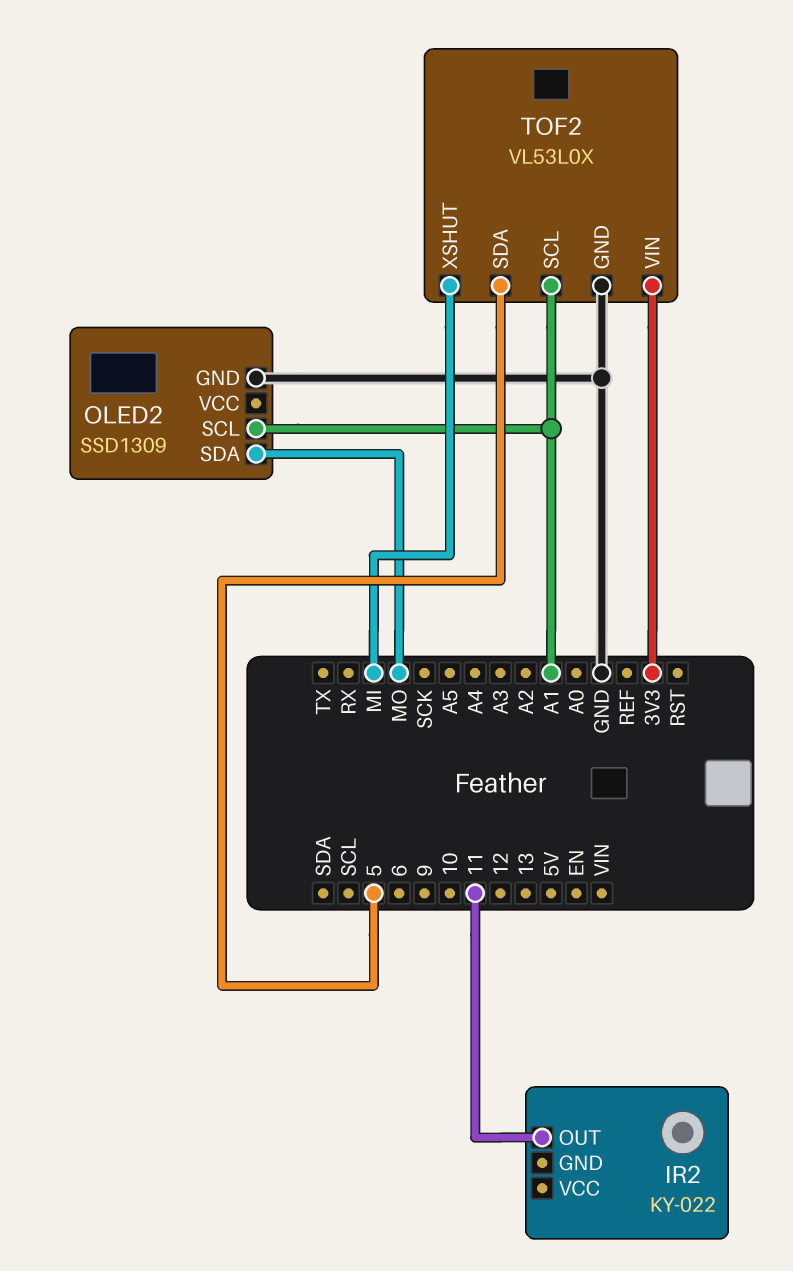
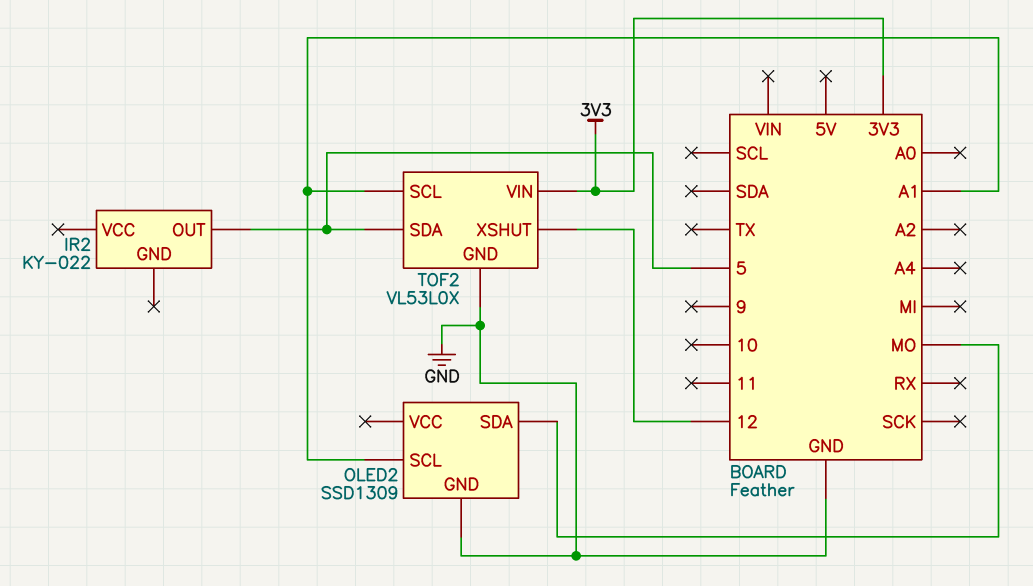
IR2 pin OUT: 11 -> 5
TOF2 pin XSHUT: MI -> 12

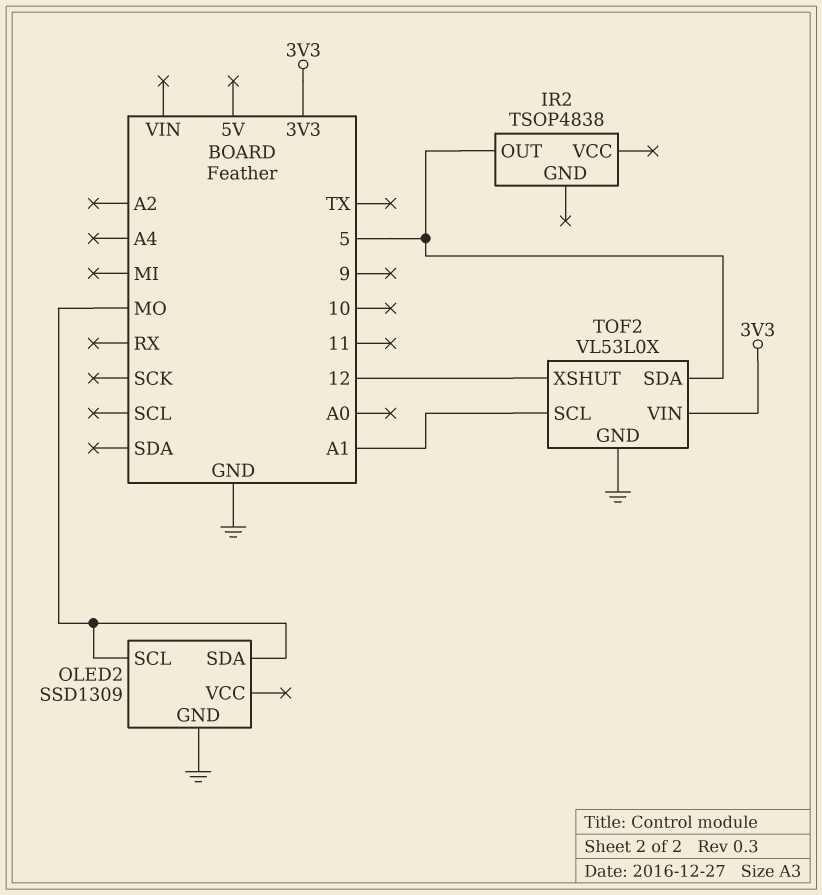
IR2: KY-022 -> TSOP4838
OLED2 pin SCL: A1 -> MO

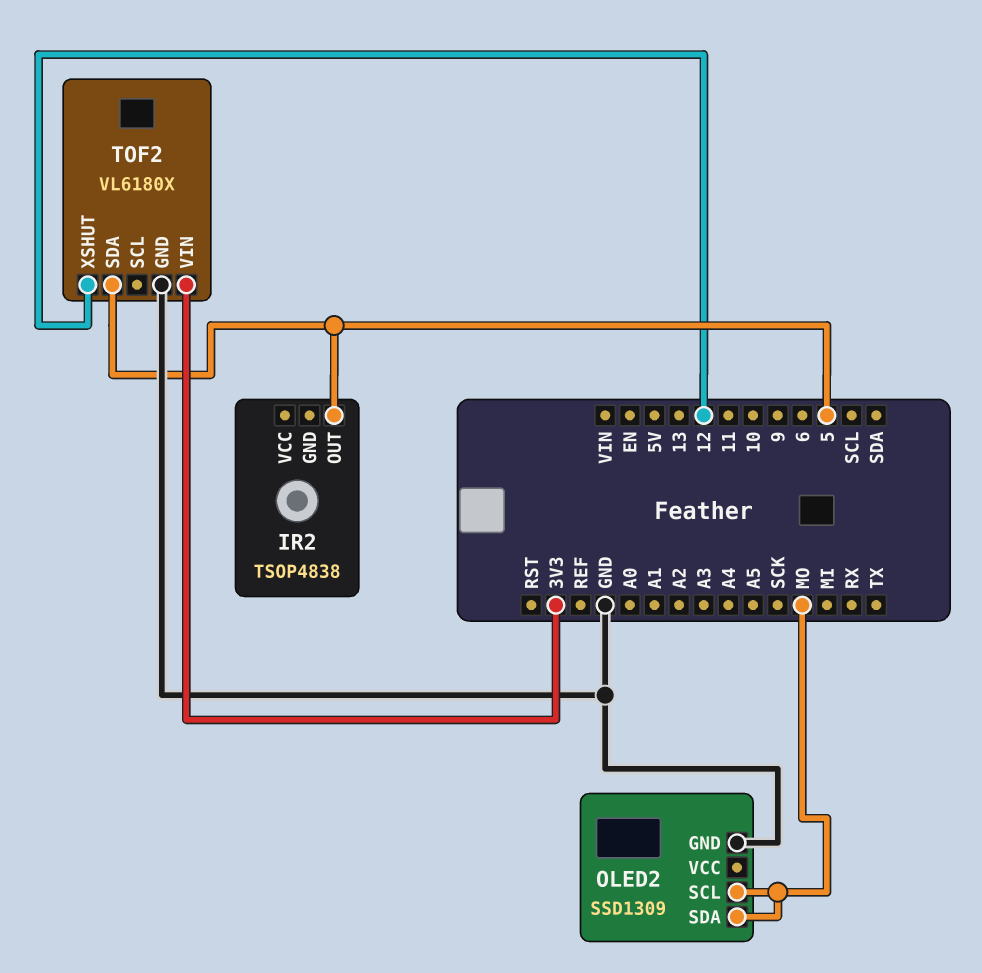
TOF2: VL53L0X -> VL6180X
TOF2 pin SCL: A1 -> none

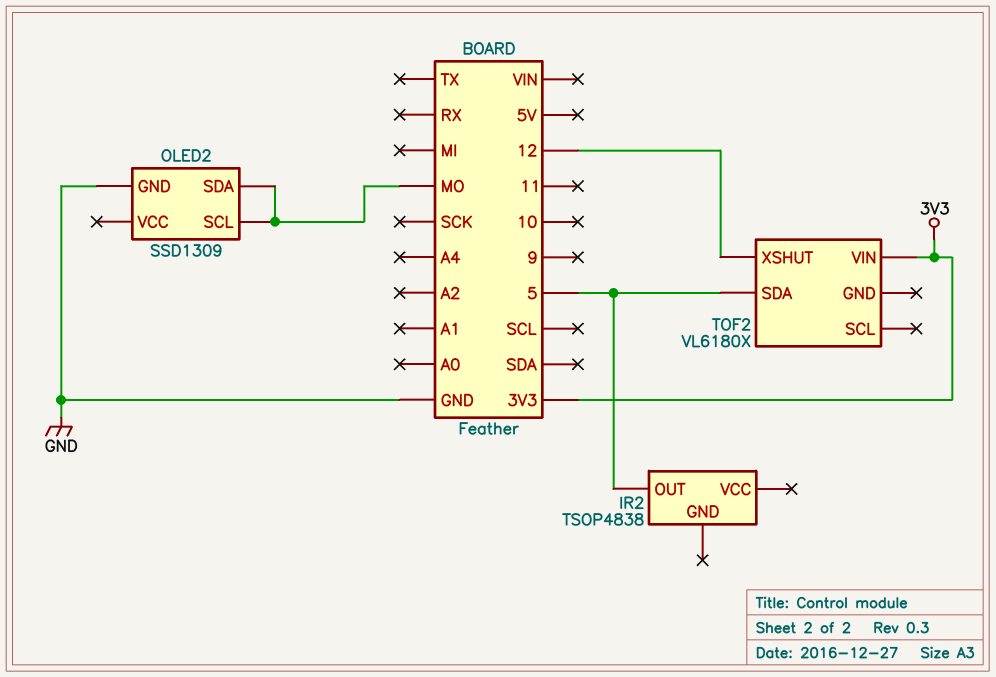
TOF2 pin GND: GND -> none

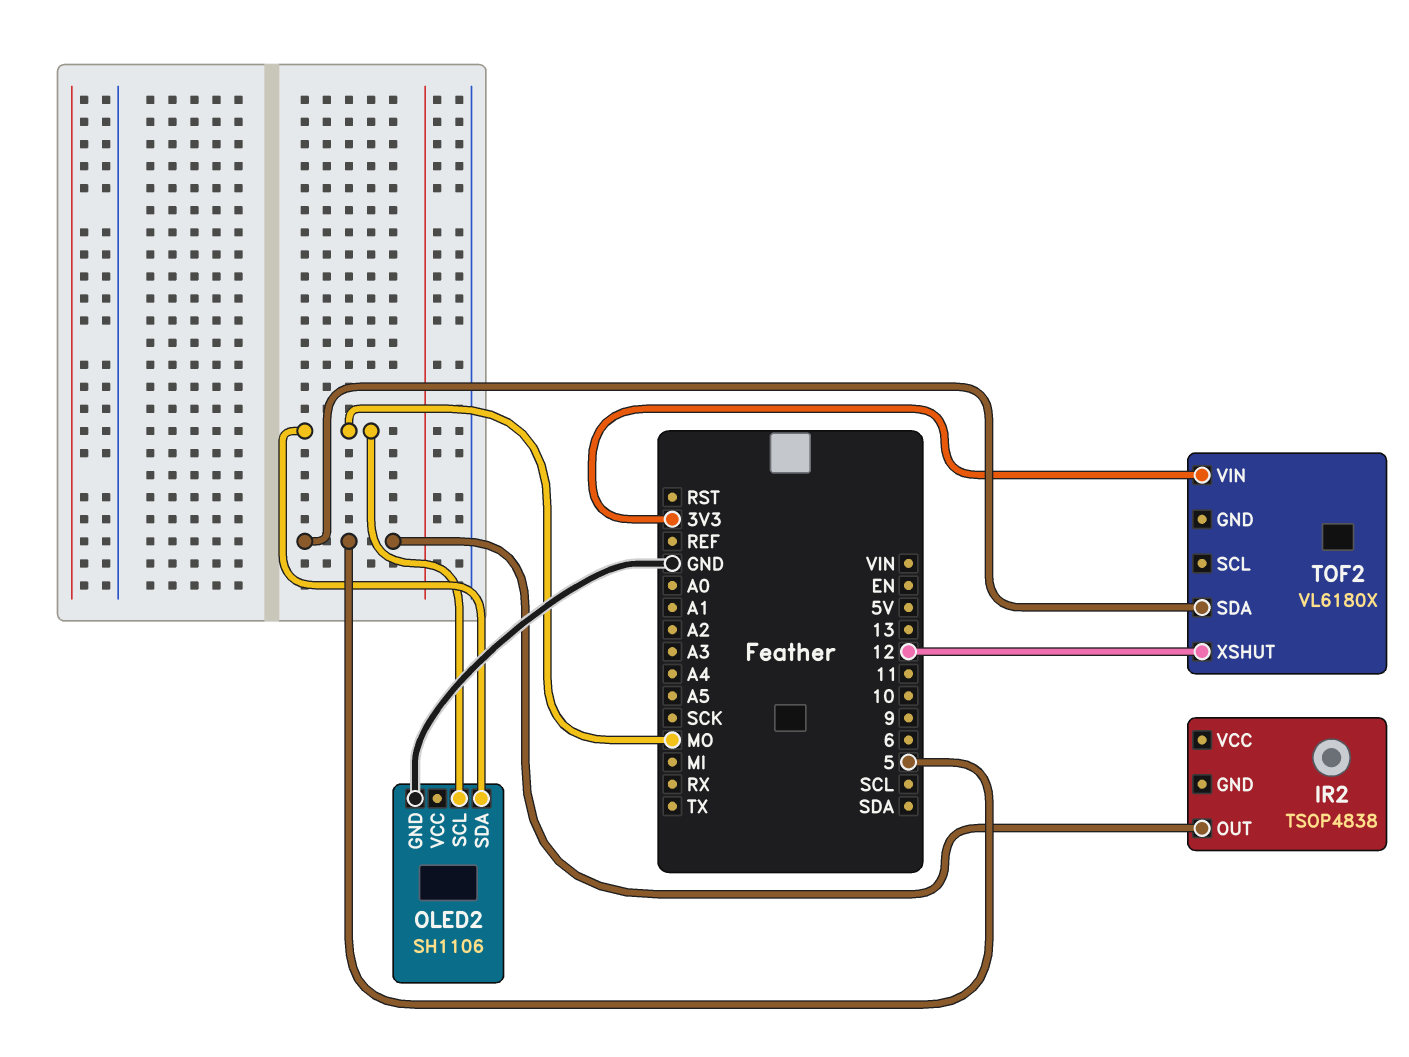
OLED2: SSD1309 -> SH1106

